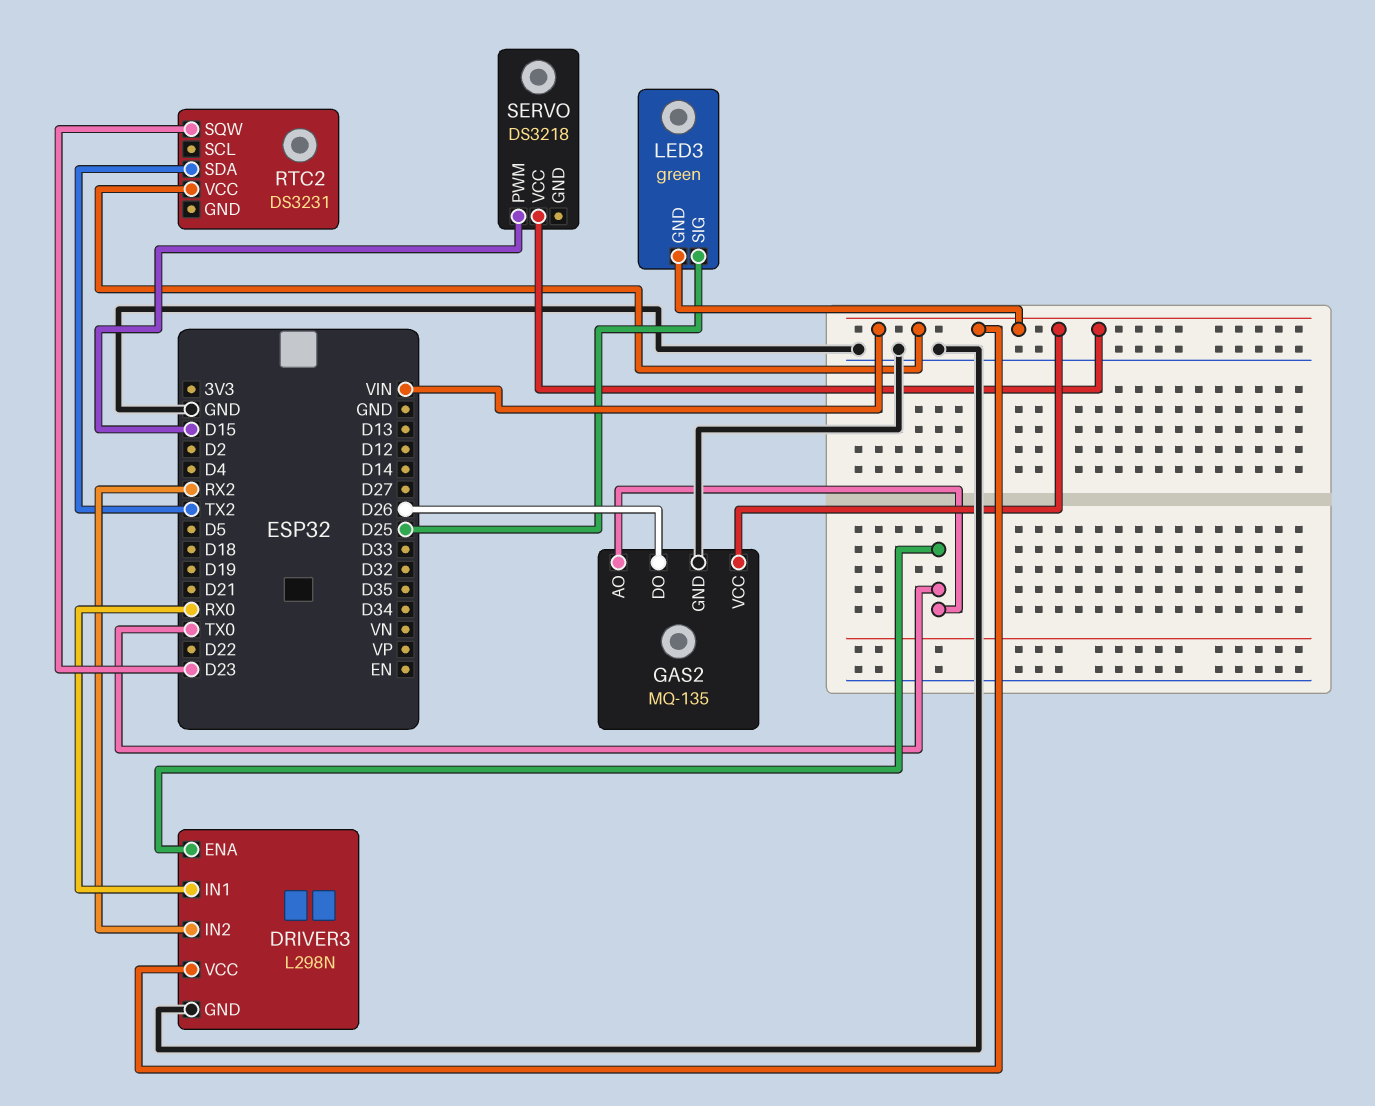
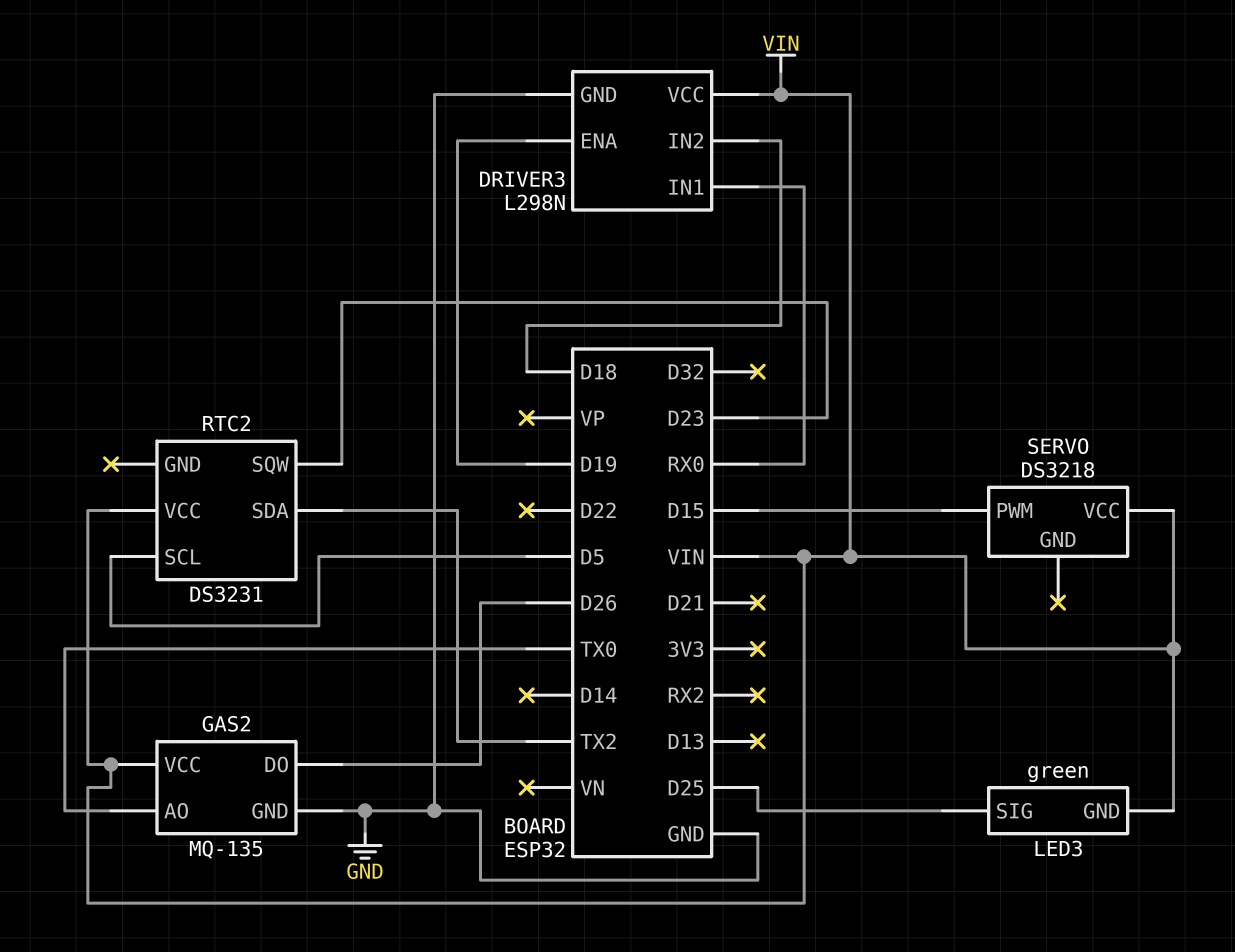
DRIVER3 pin ENA: TX0 -> D19
DRIVER3 pin IN2: RX2 -> D18
RTC2 pin SCL: none -> D5

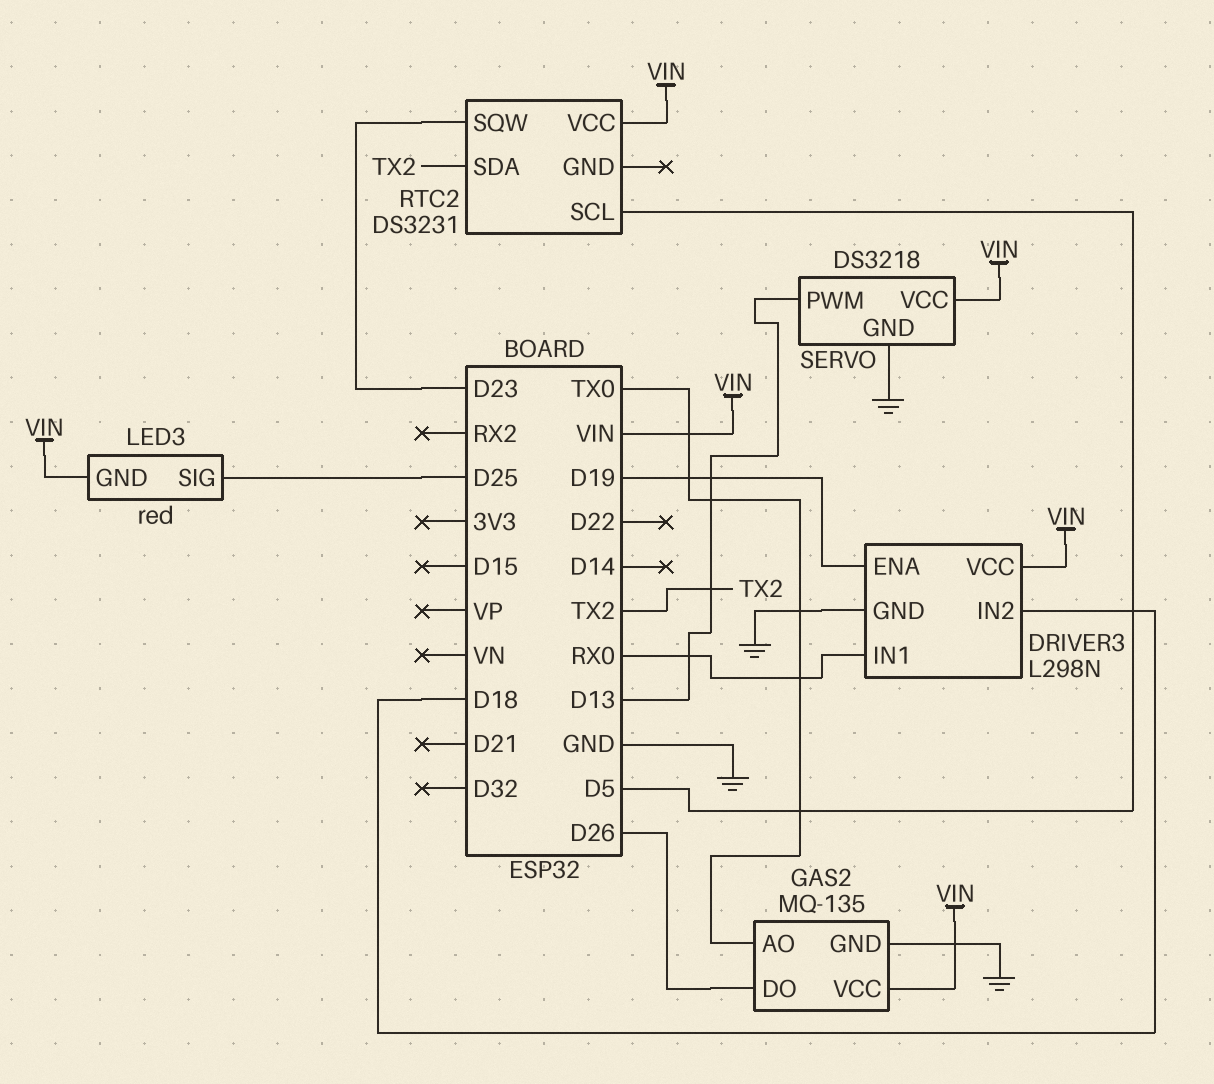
LED3: green -> red
SERVO pin GND: none -> GND
SERVO pin PWM: D15 -> D13

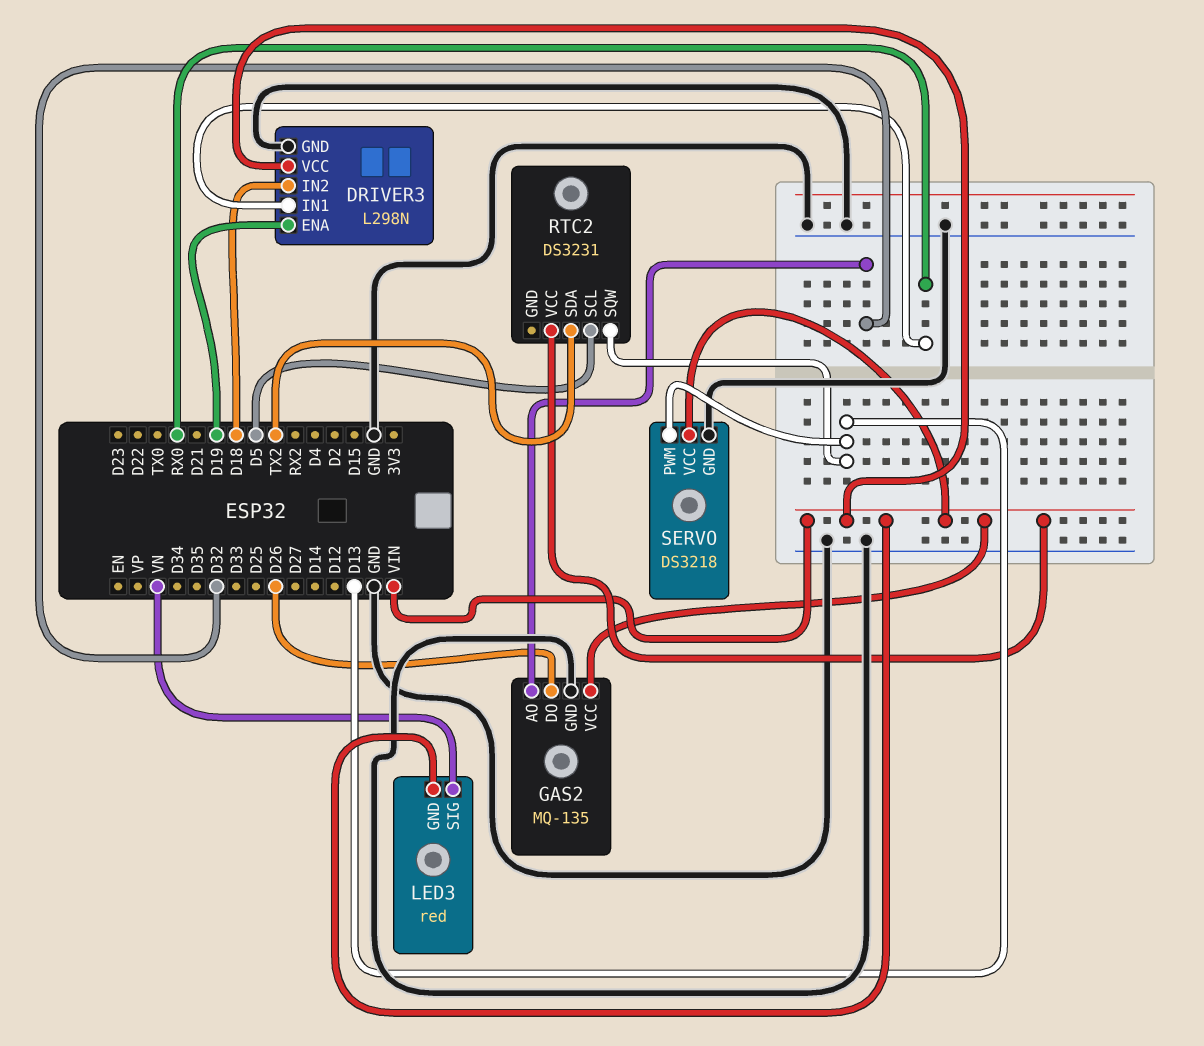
GAS2 pin AO: TX0 -> D32
LED3 pin SIG: D25 -> VN
RTC2 pin SQW: D23 -> D13

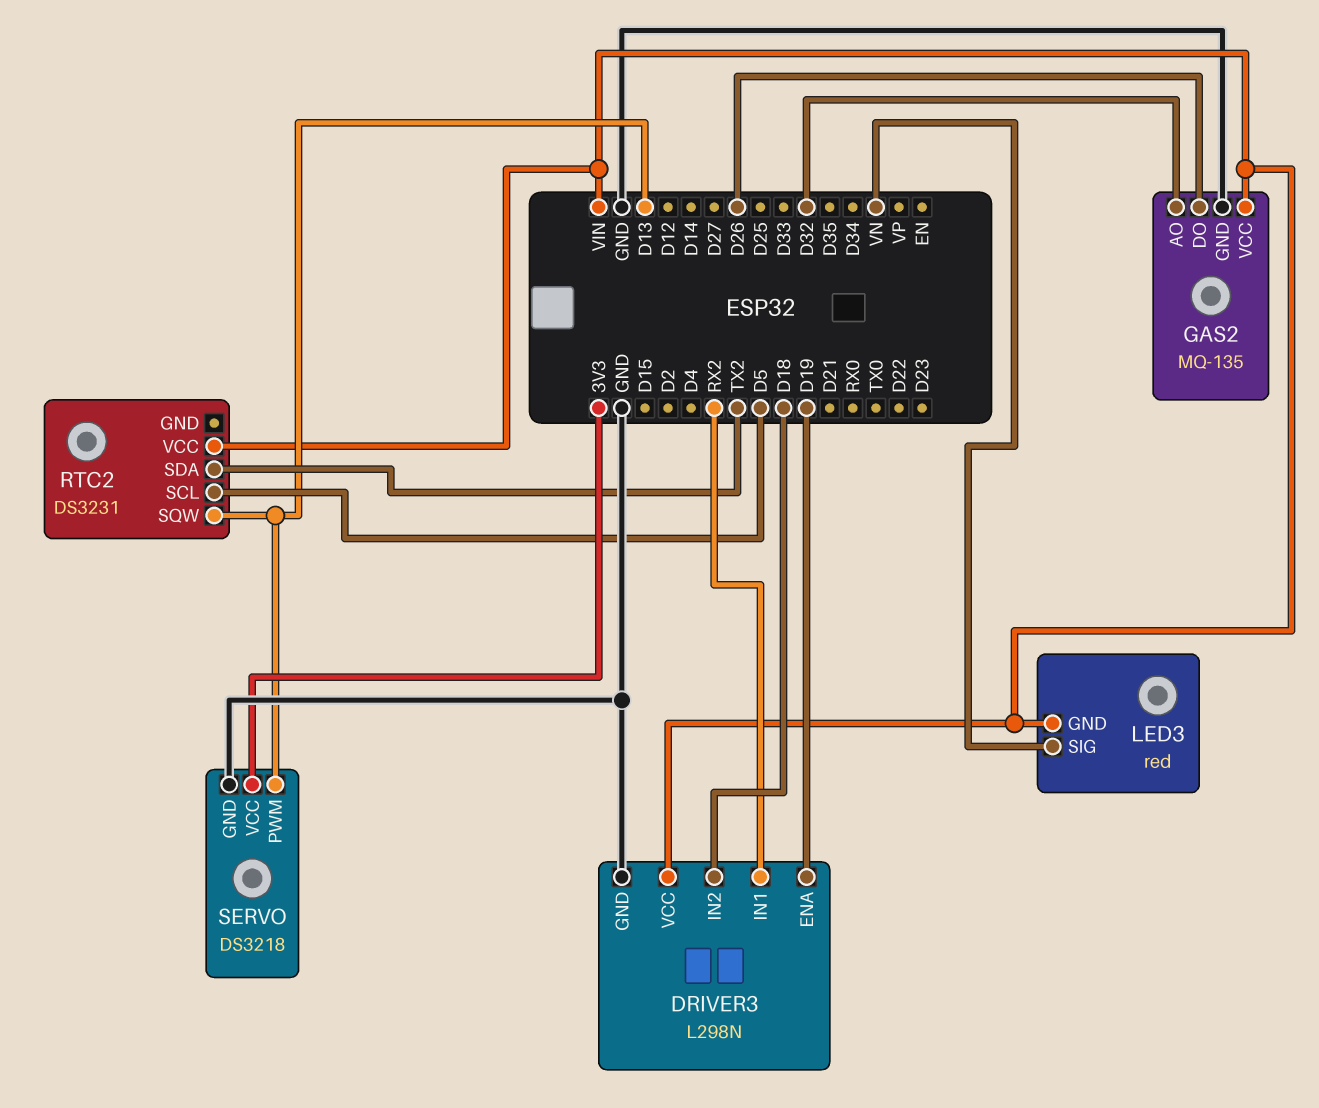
DRIVER3 pin IN1: RX0 -> RX2
SERVO pin VCC: VIN -> 3V3

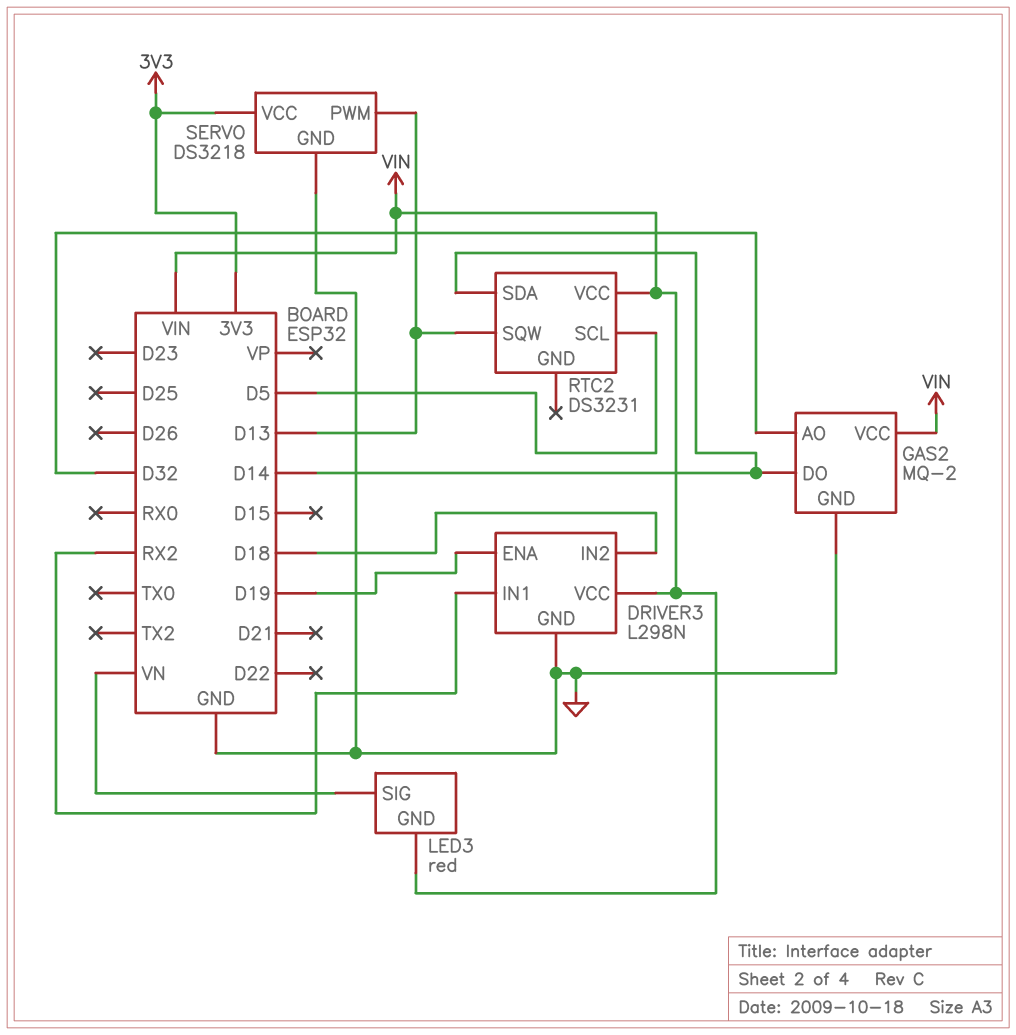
GAS2: MQ-135 -> MQ-2
GAS2 pin DO: D26 -> D14
RTC2 pin SDA: TX2 -> D14

